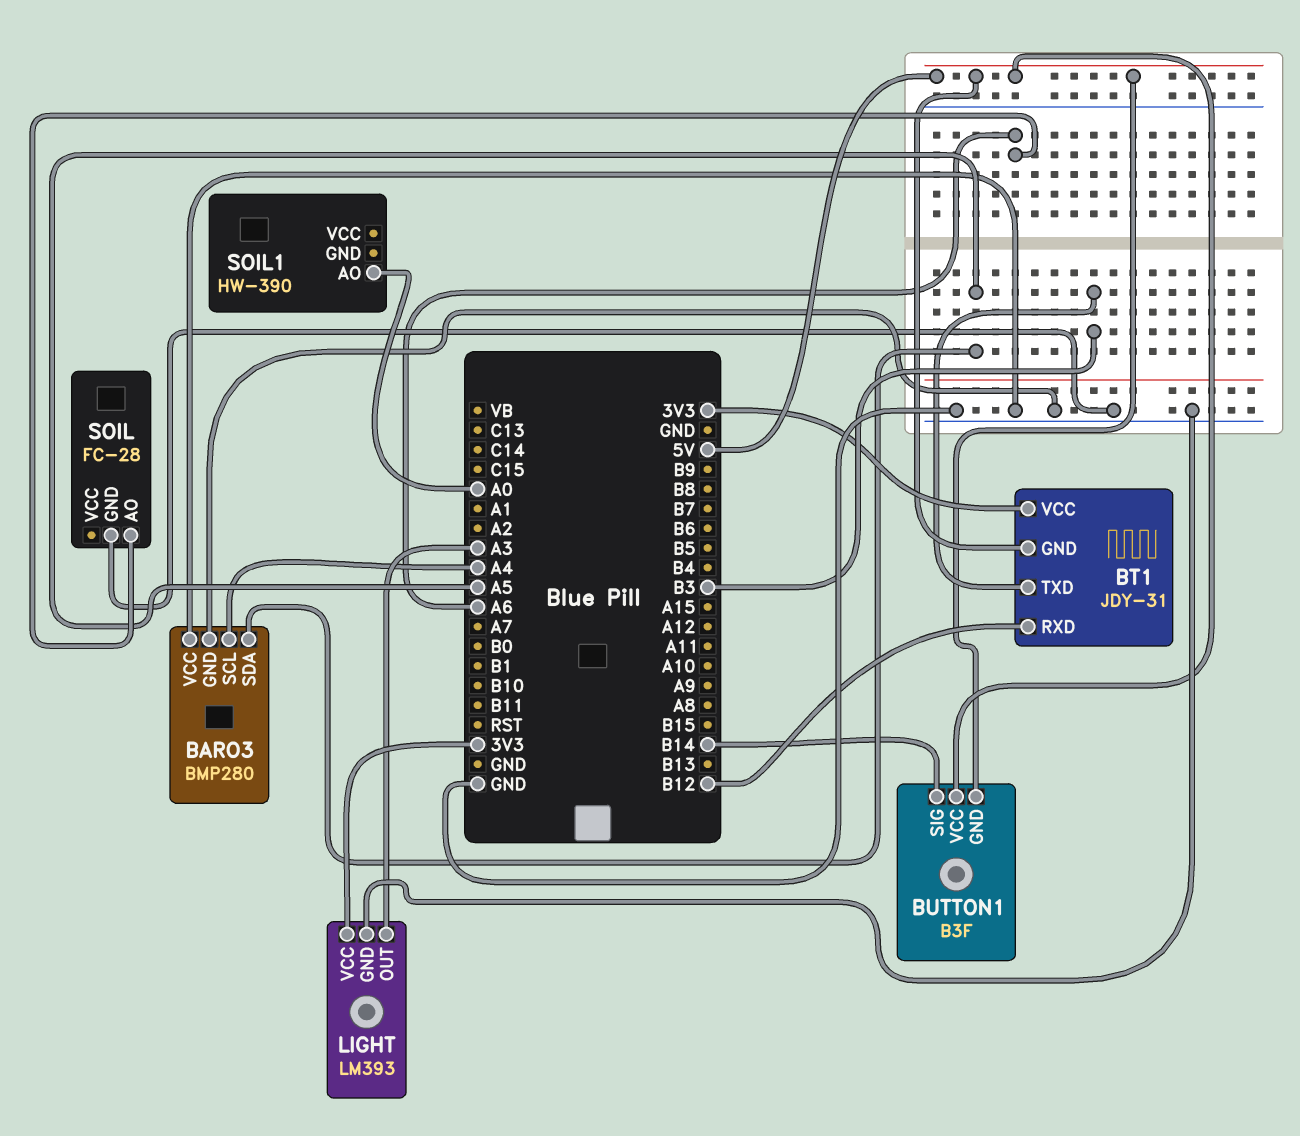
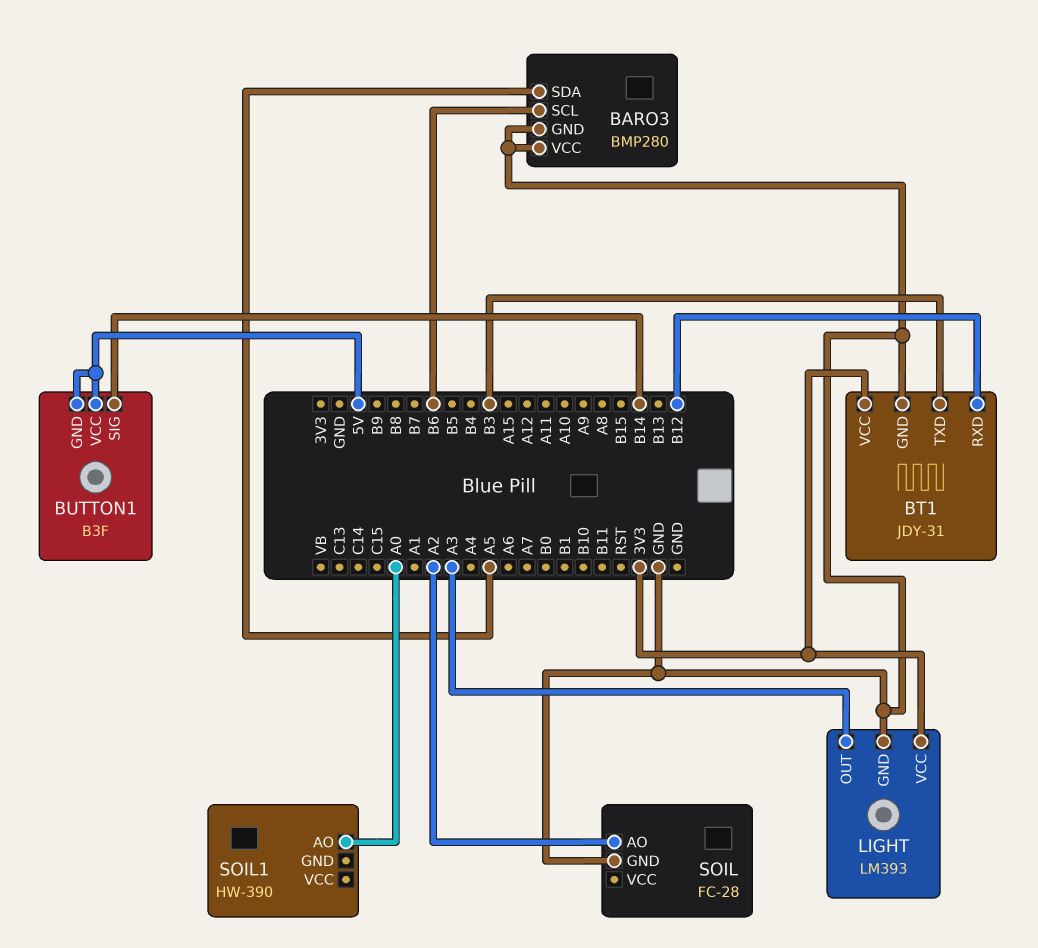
BARO3 pin SCL: A4 -> B6
BT1 pin GND: 5V -> GND
SOIL pin AO: A6 -> A2

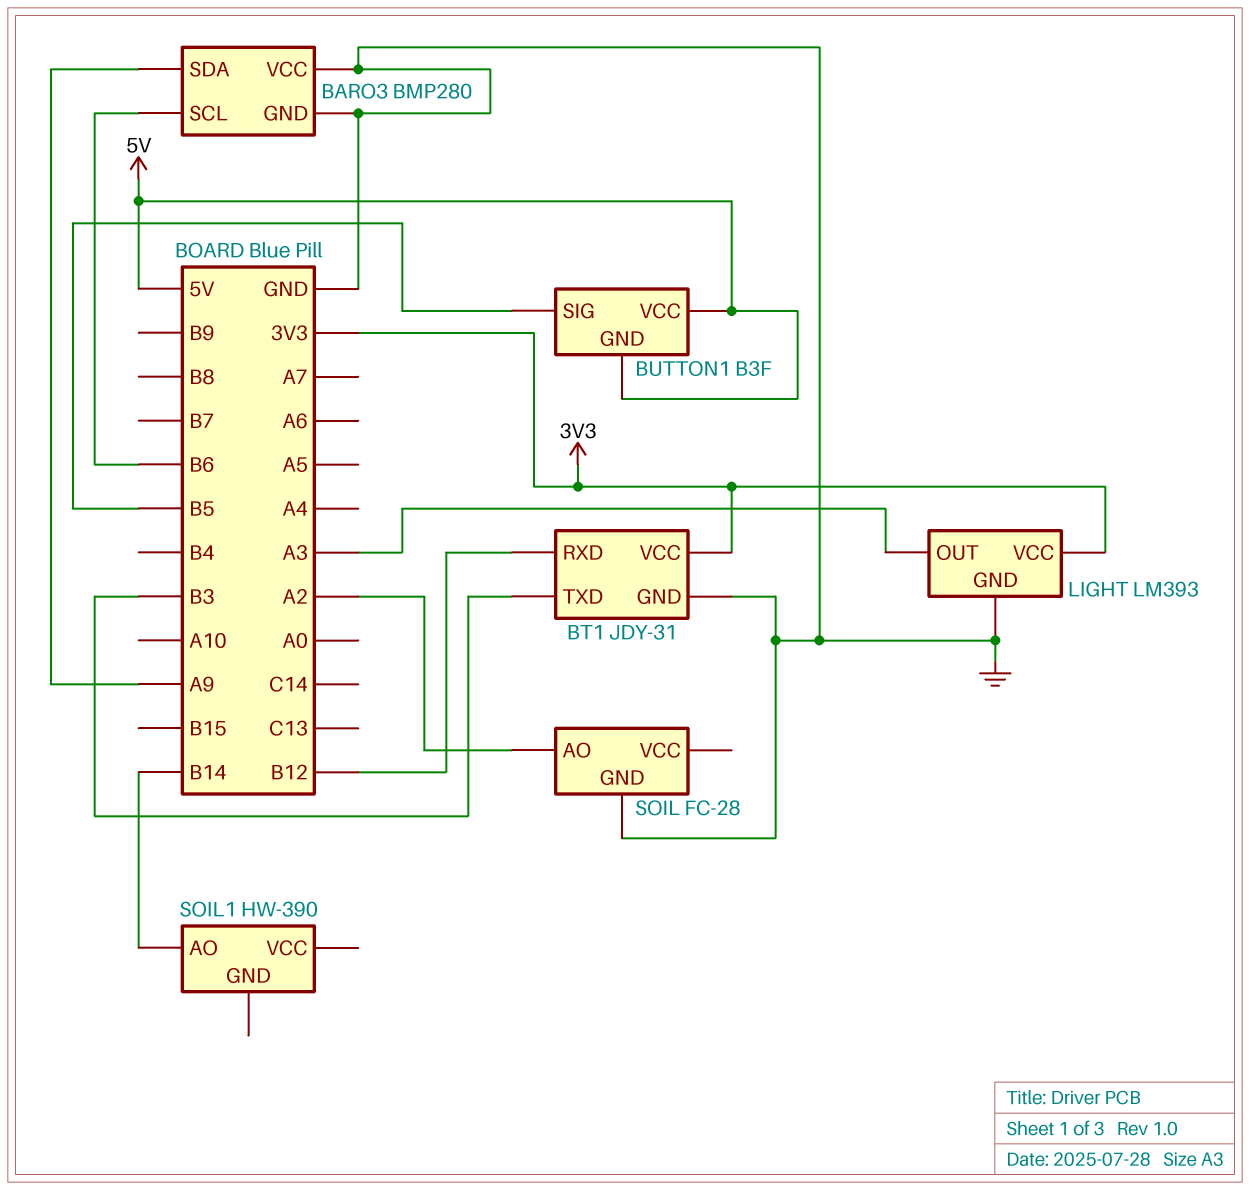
BARO3 pin SDA: A5 -> A9
BUTTON1 pin SIG: B14 -> B5
SOIL1 pin AO: A0 -> B14

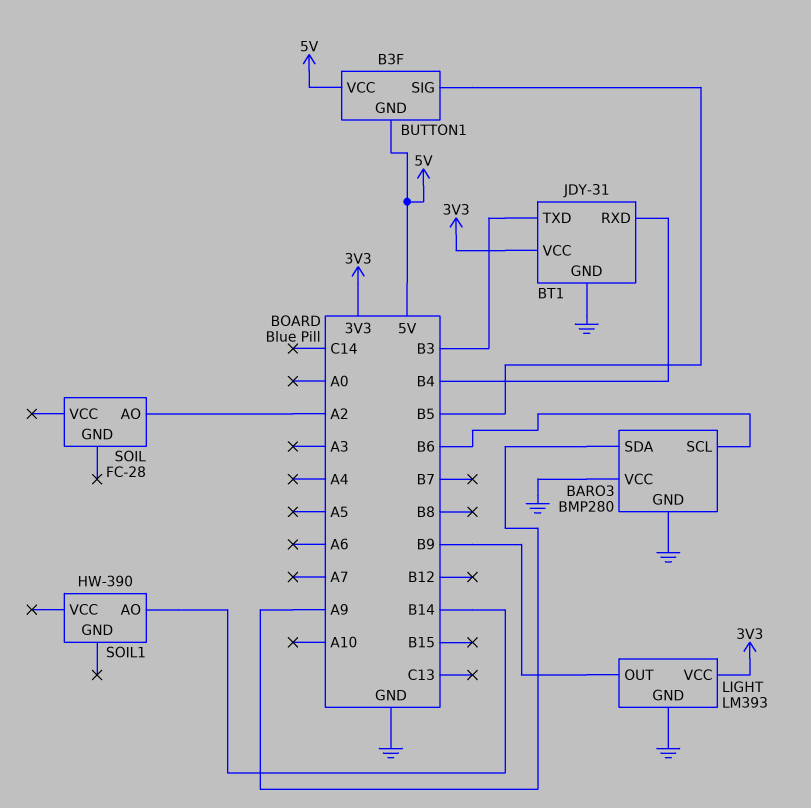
BT1 pin RXD: B12 -> B4
LIGHT pin OUT: A3 -> B9
SOIL pin GND: GND -> none

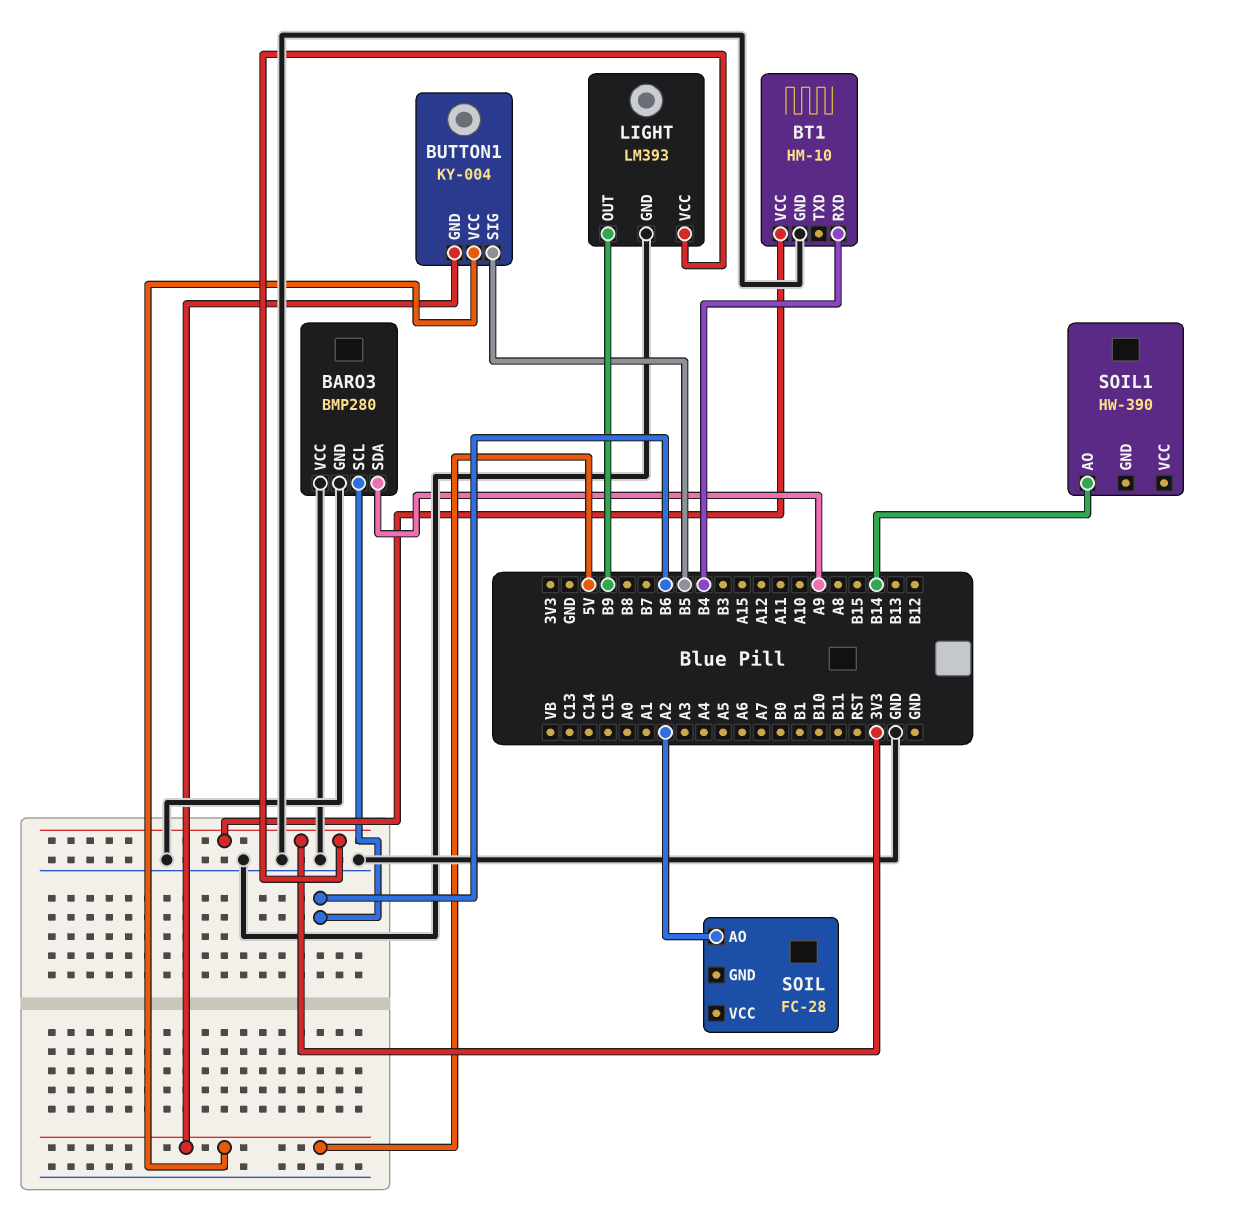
BT1: JDY-31 -> HM-10
BT1 pin TXD: B3 -> none
BUTTON1: B3F -> KY-004

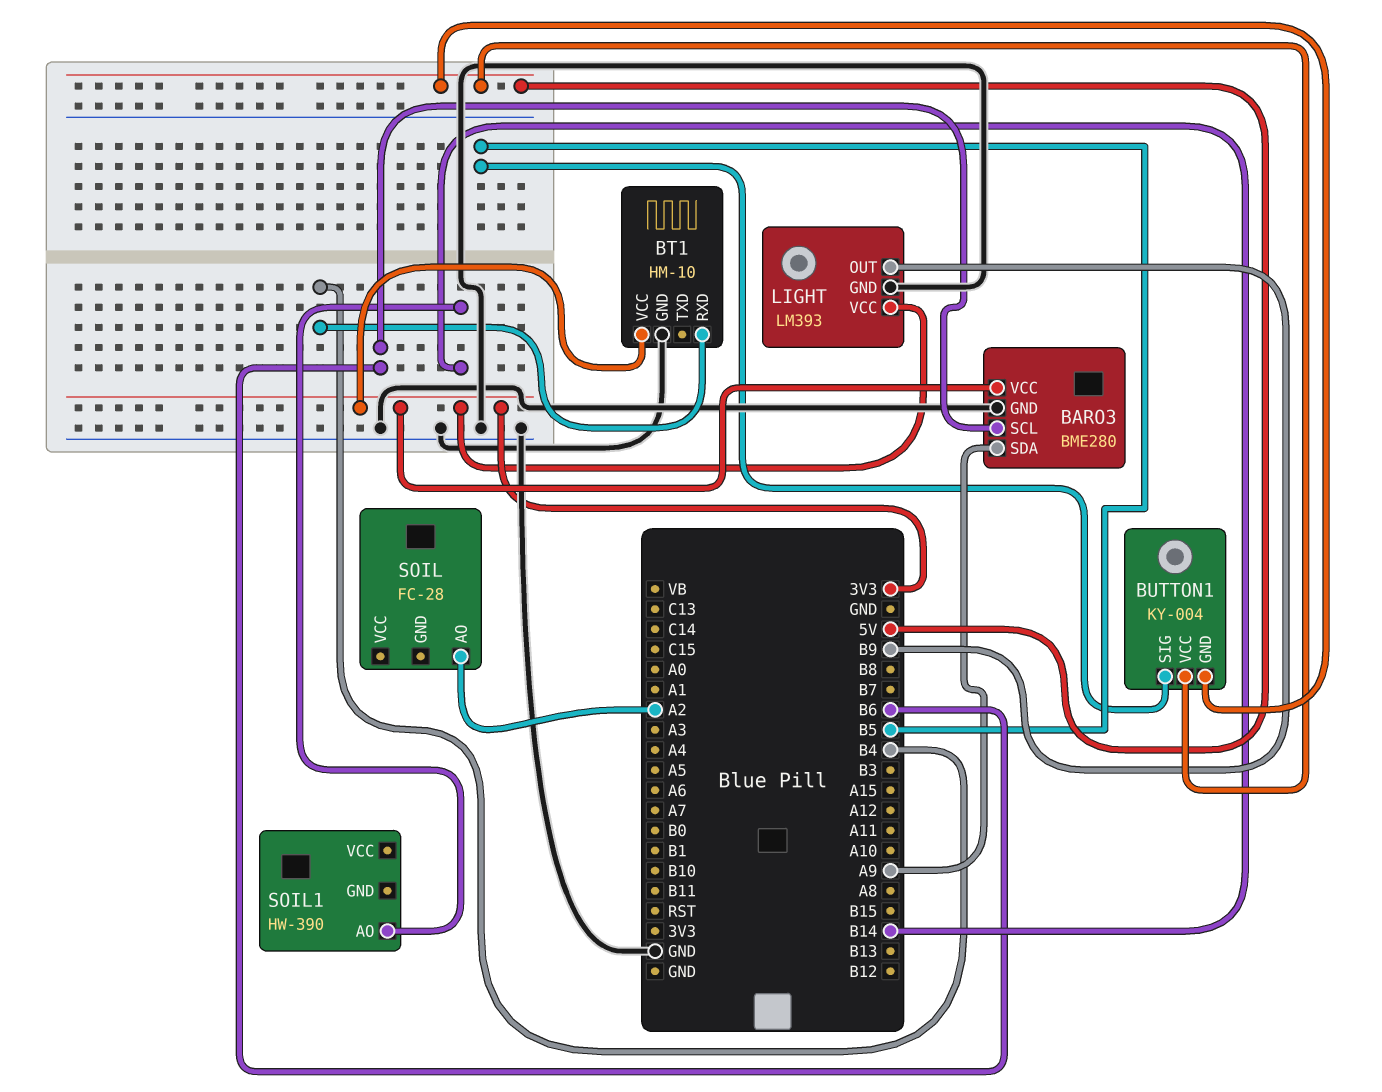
BARO3: BMP280 -> BME280
BARO3 pin VCC: GND -> 3V3

